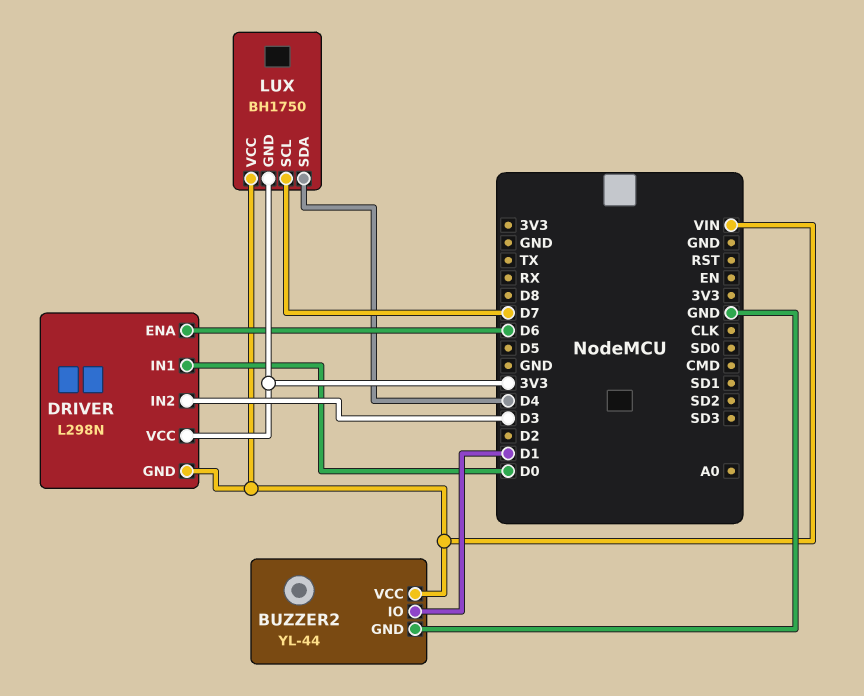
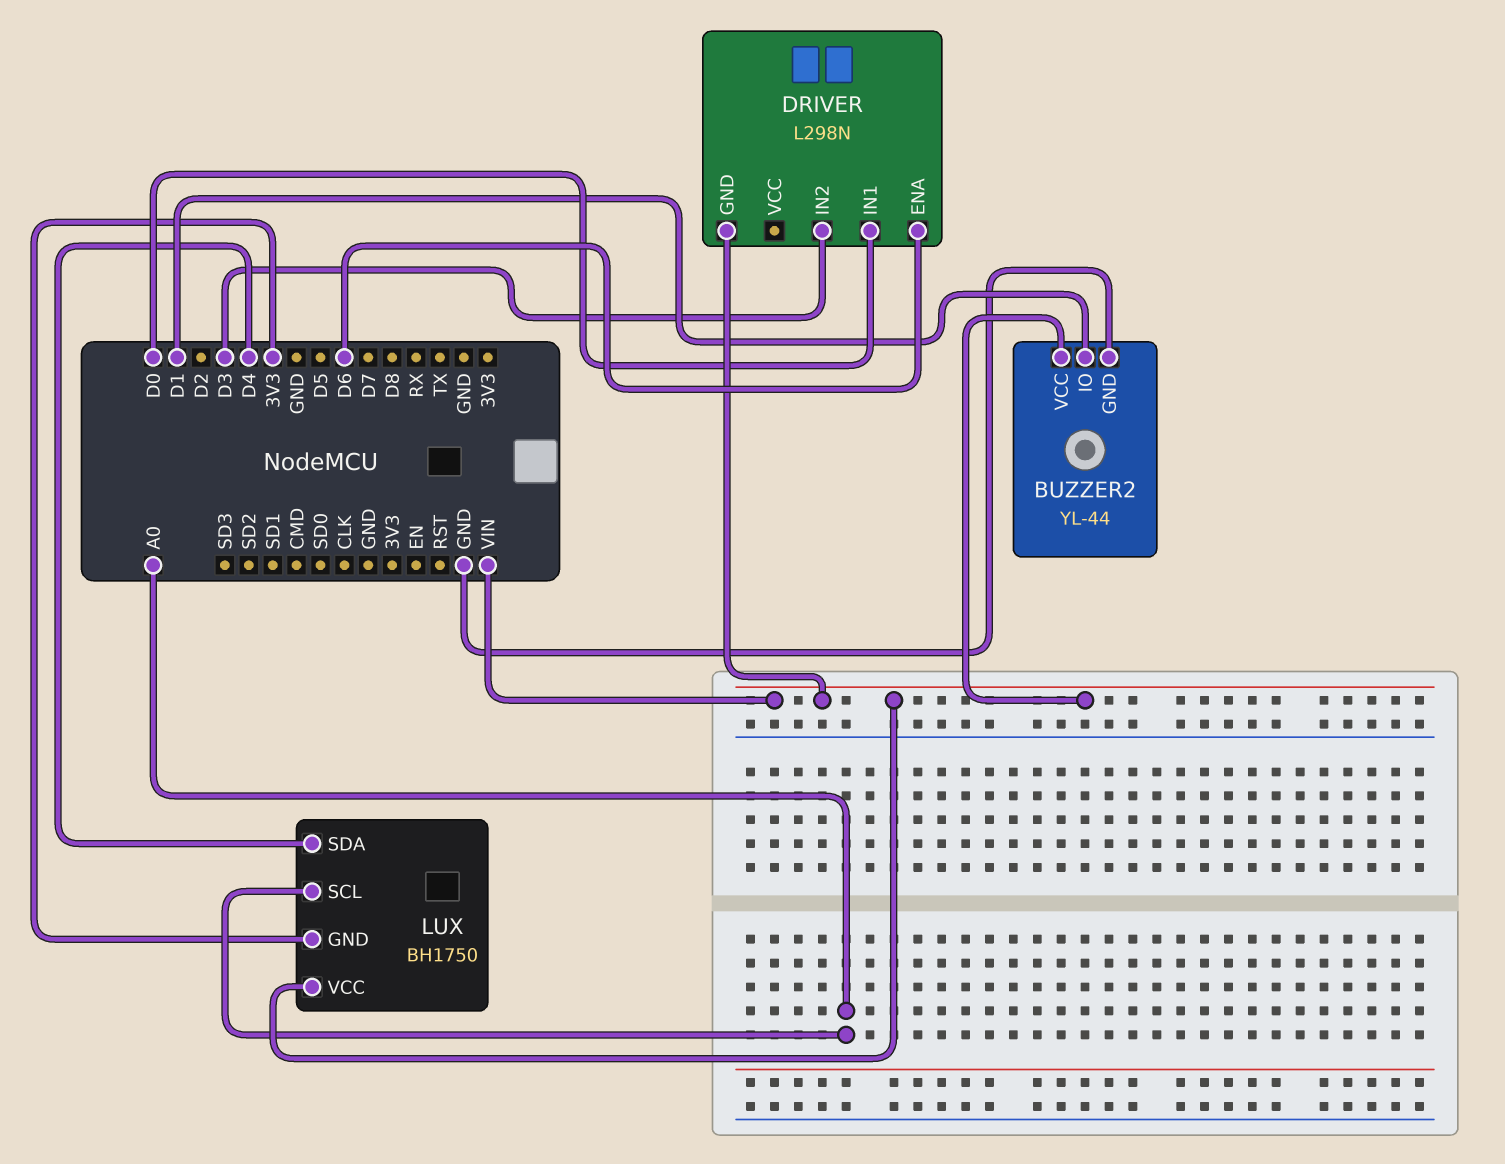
DRIVER pin VCC: 3V3 -> none
LUX pin SCL: D7 -> A0

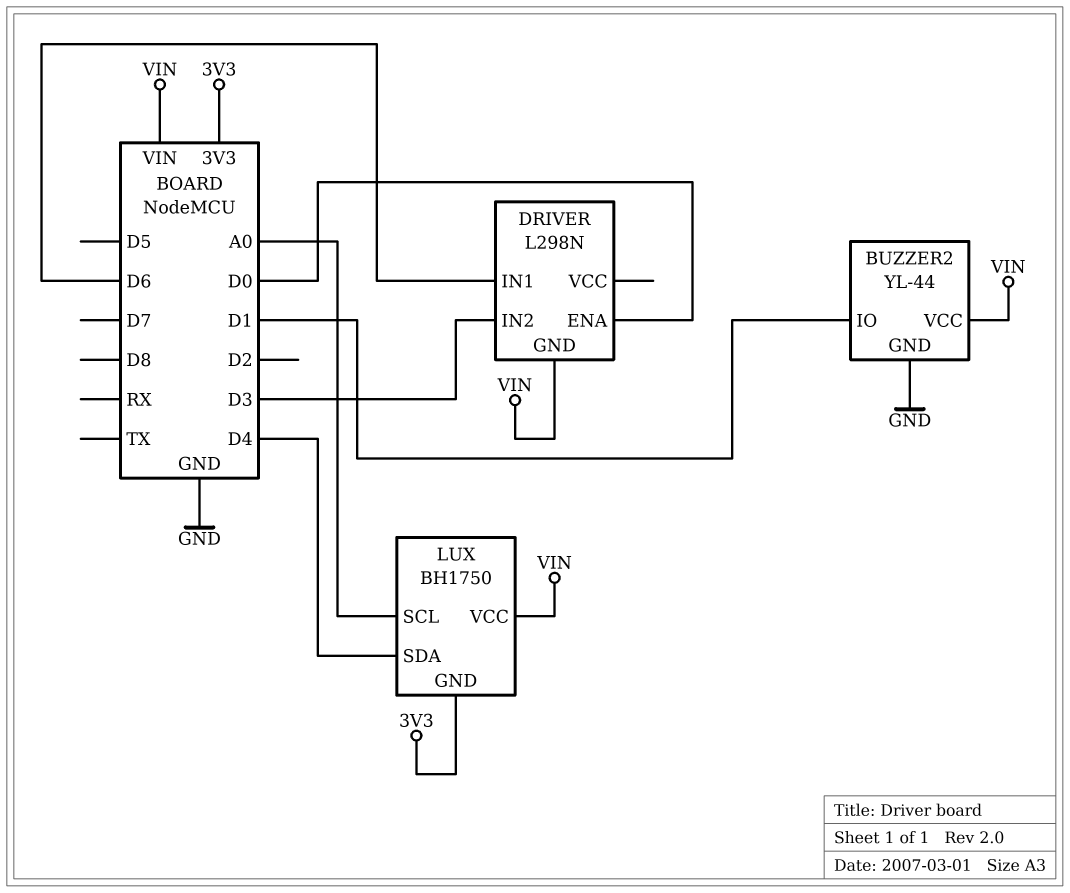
DRIVER pin ENA: D6 -> D0
DRIVER pin IN1: D0 -> D6

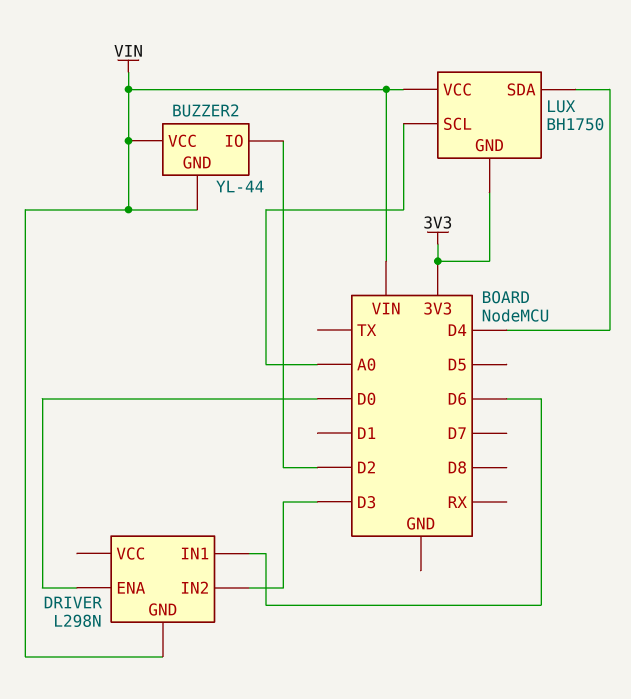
BUZZER2 pin GND: GND -> VIN
BUZZER2 pin IO: D1 -> D2

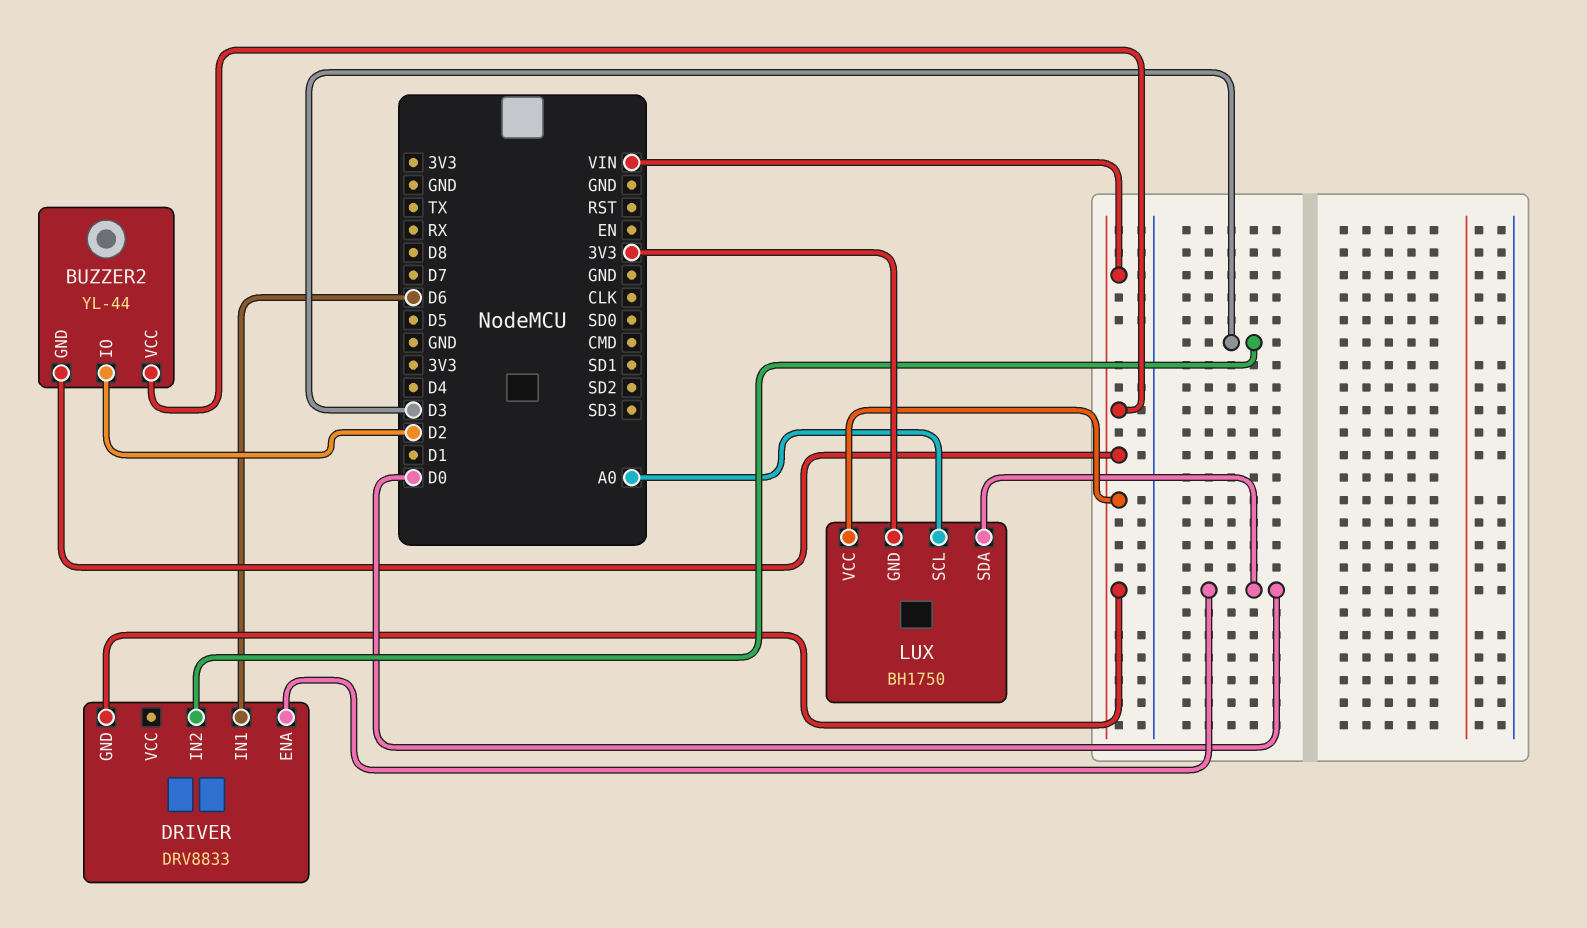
DRIVER: L298N -> DRV8833
LUX pin SDA: D4 -> D0

